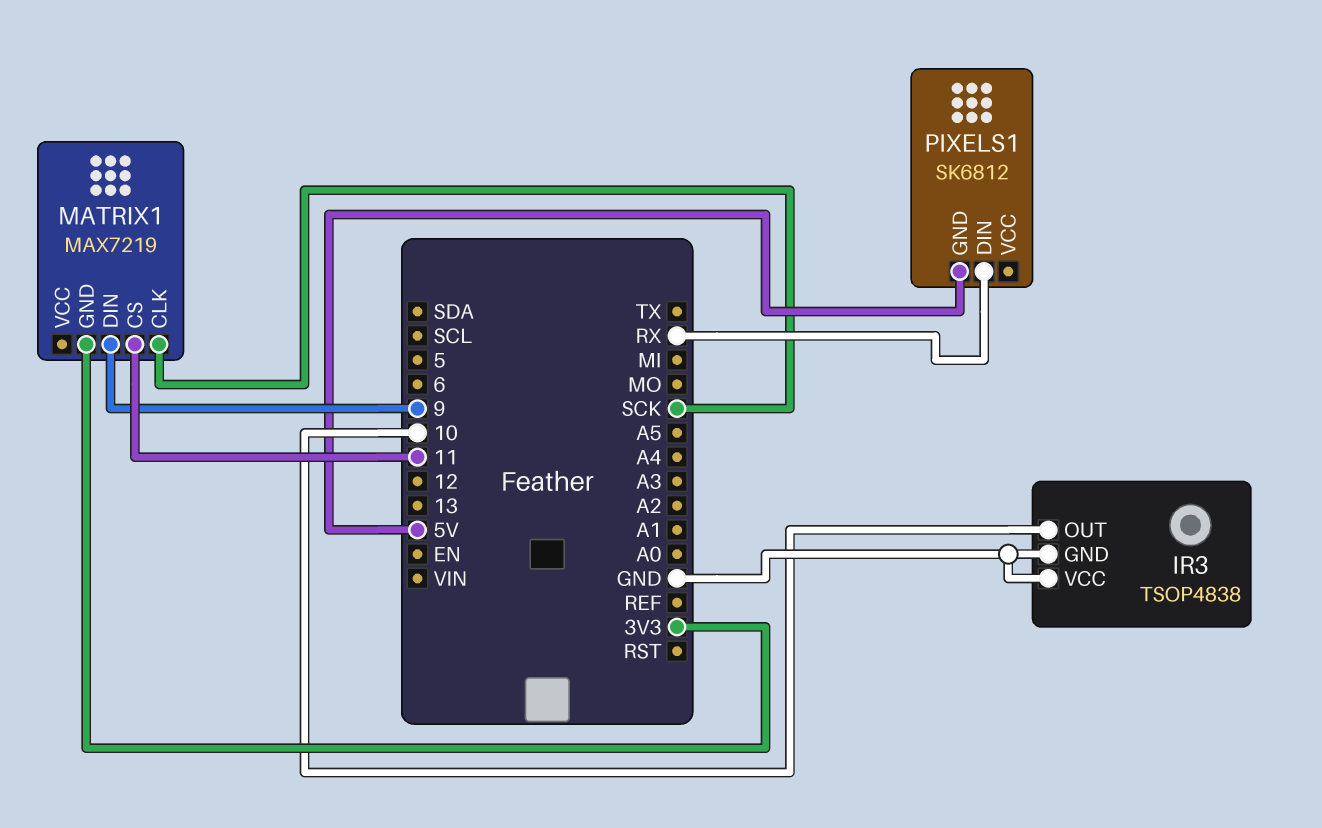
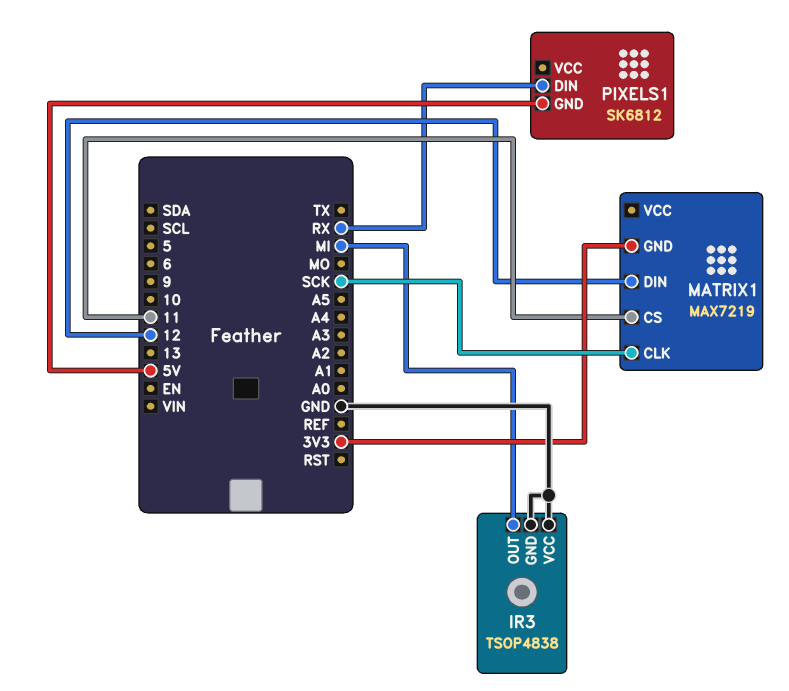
IR3 pin OUT: 10 -> MI
MATRIX1 pin DIN: 9 -> 12

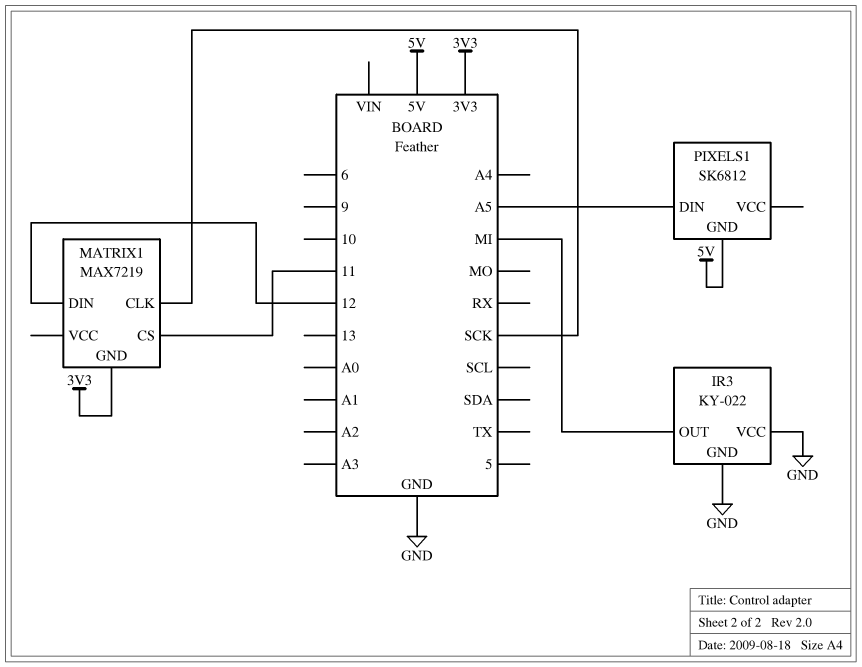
IR3: TSOP4838 -> KY-022
PIXELS1 pin DIN: RX -> A5

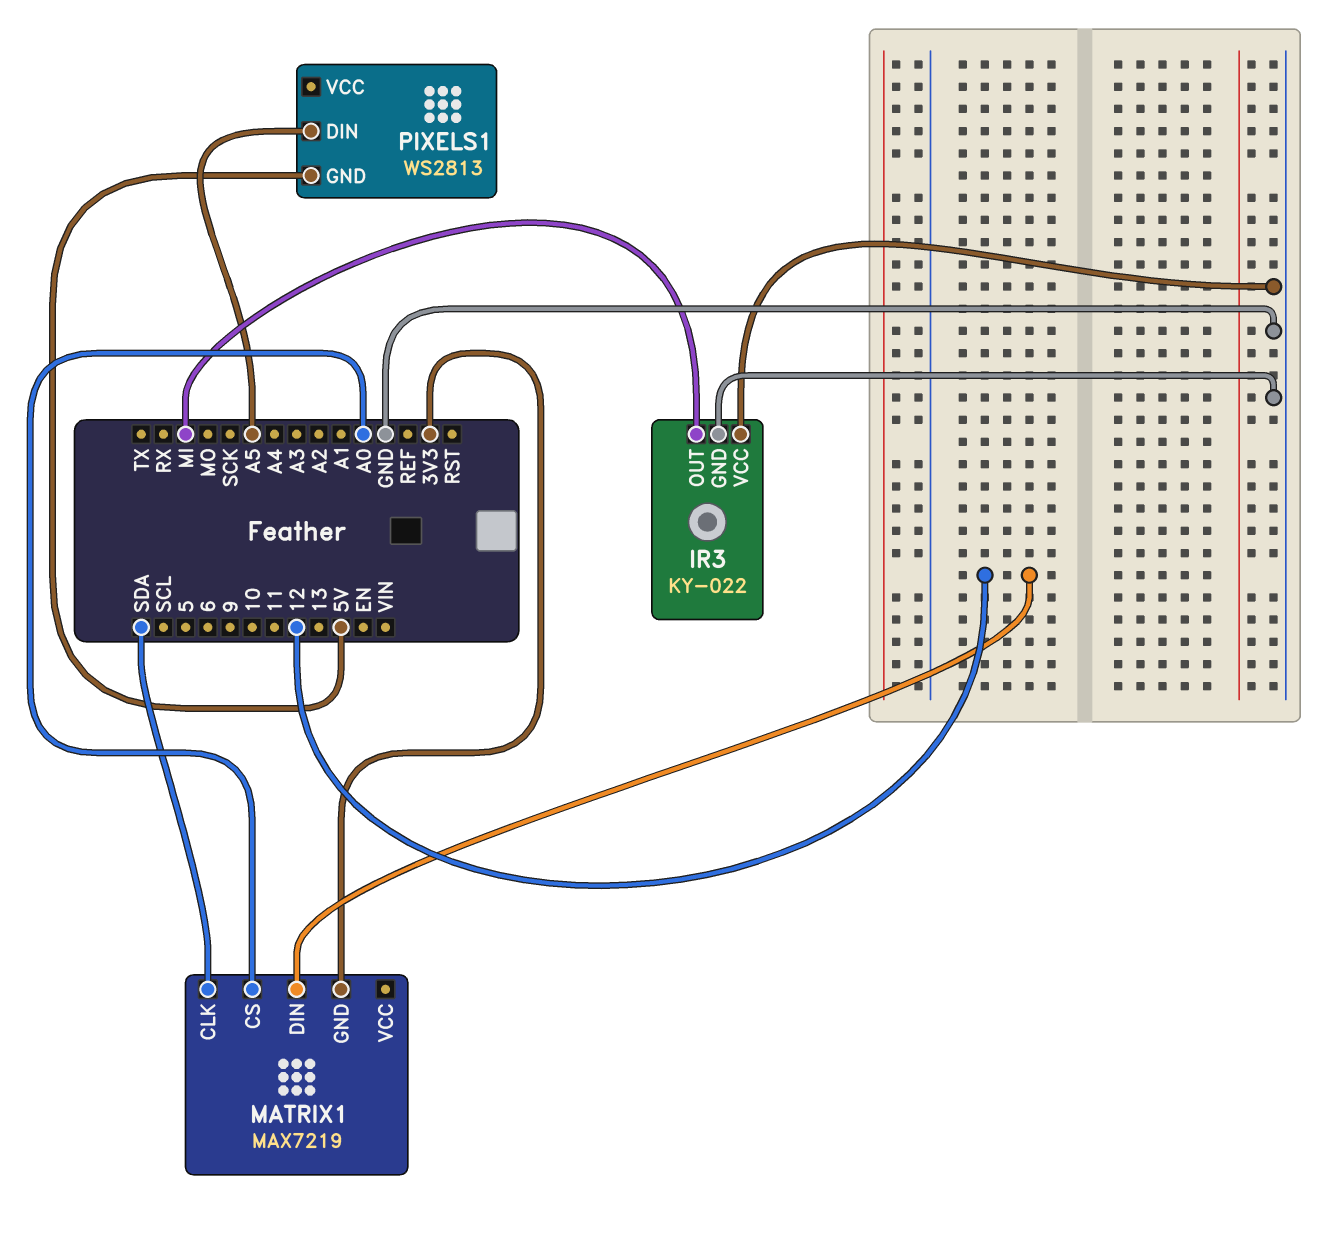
MATRIX1 pin CLK: SCK -> SDA
MATRIX1 pin CS: 11 -> A0
PIXELS1: SK6812 -> WS2813

